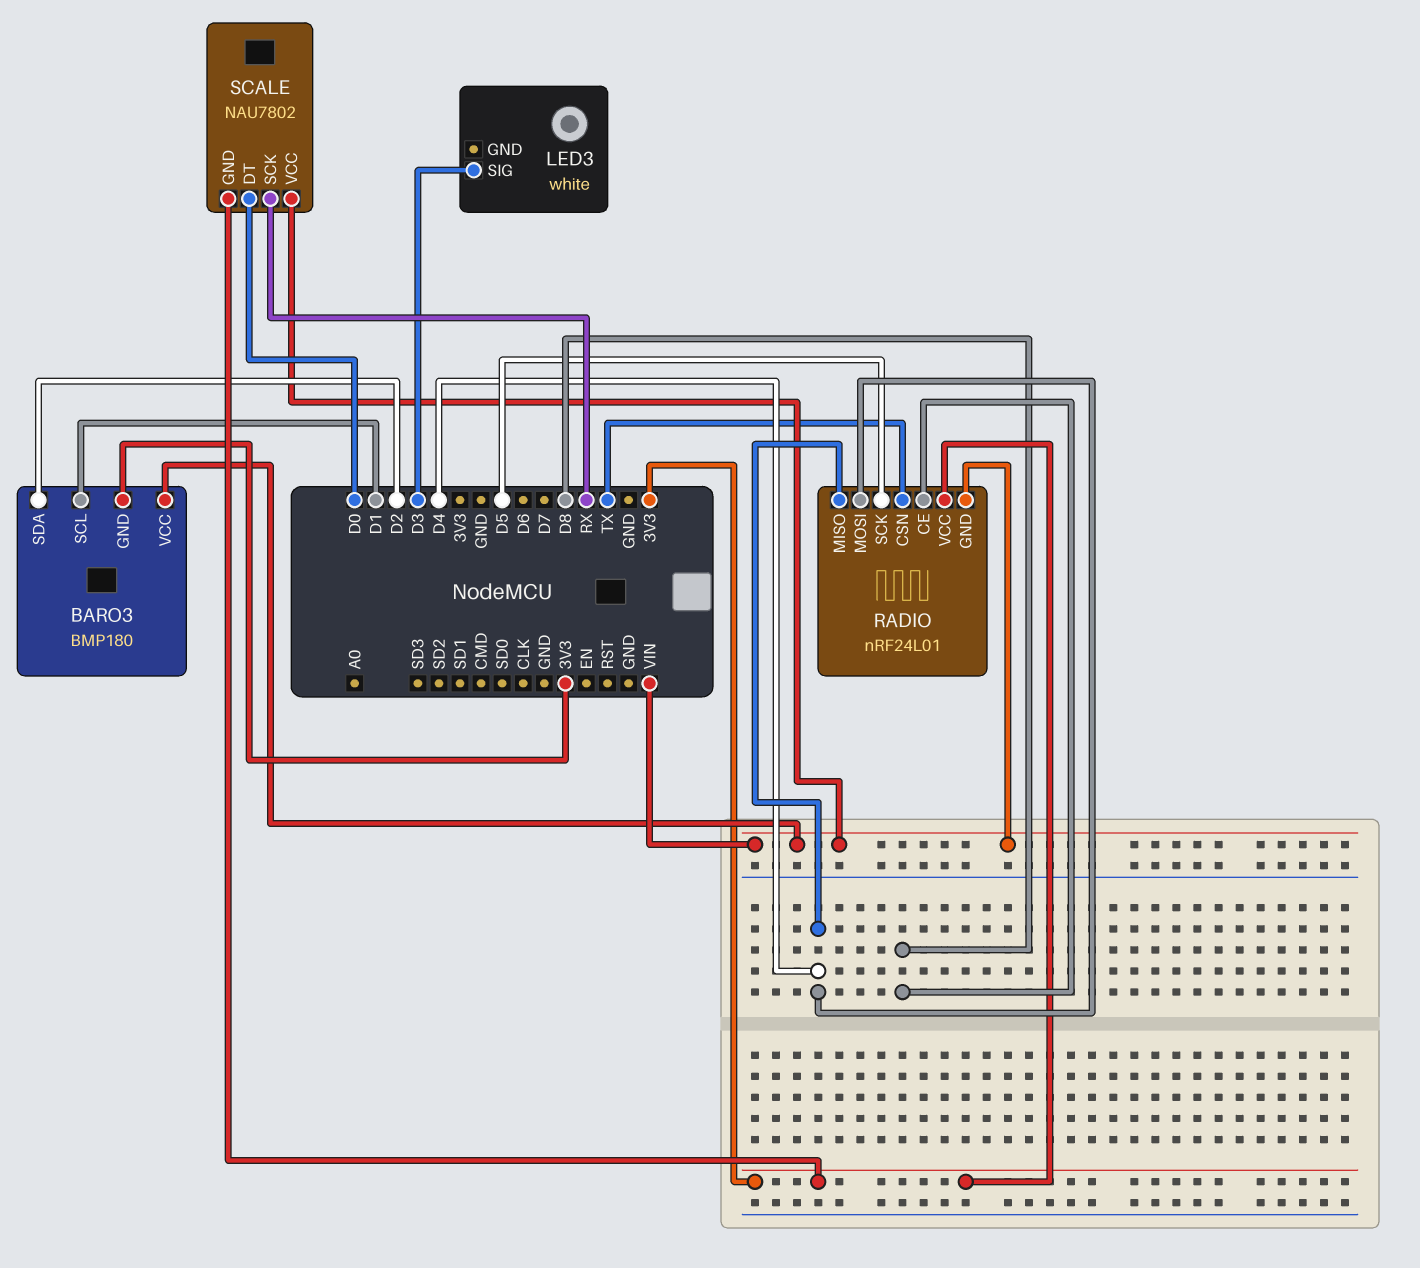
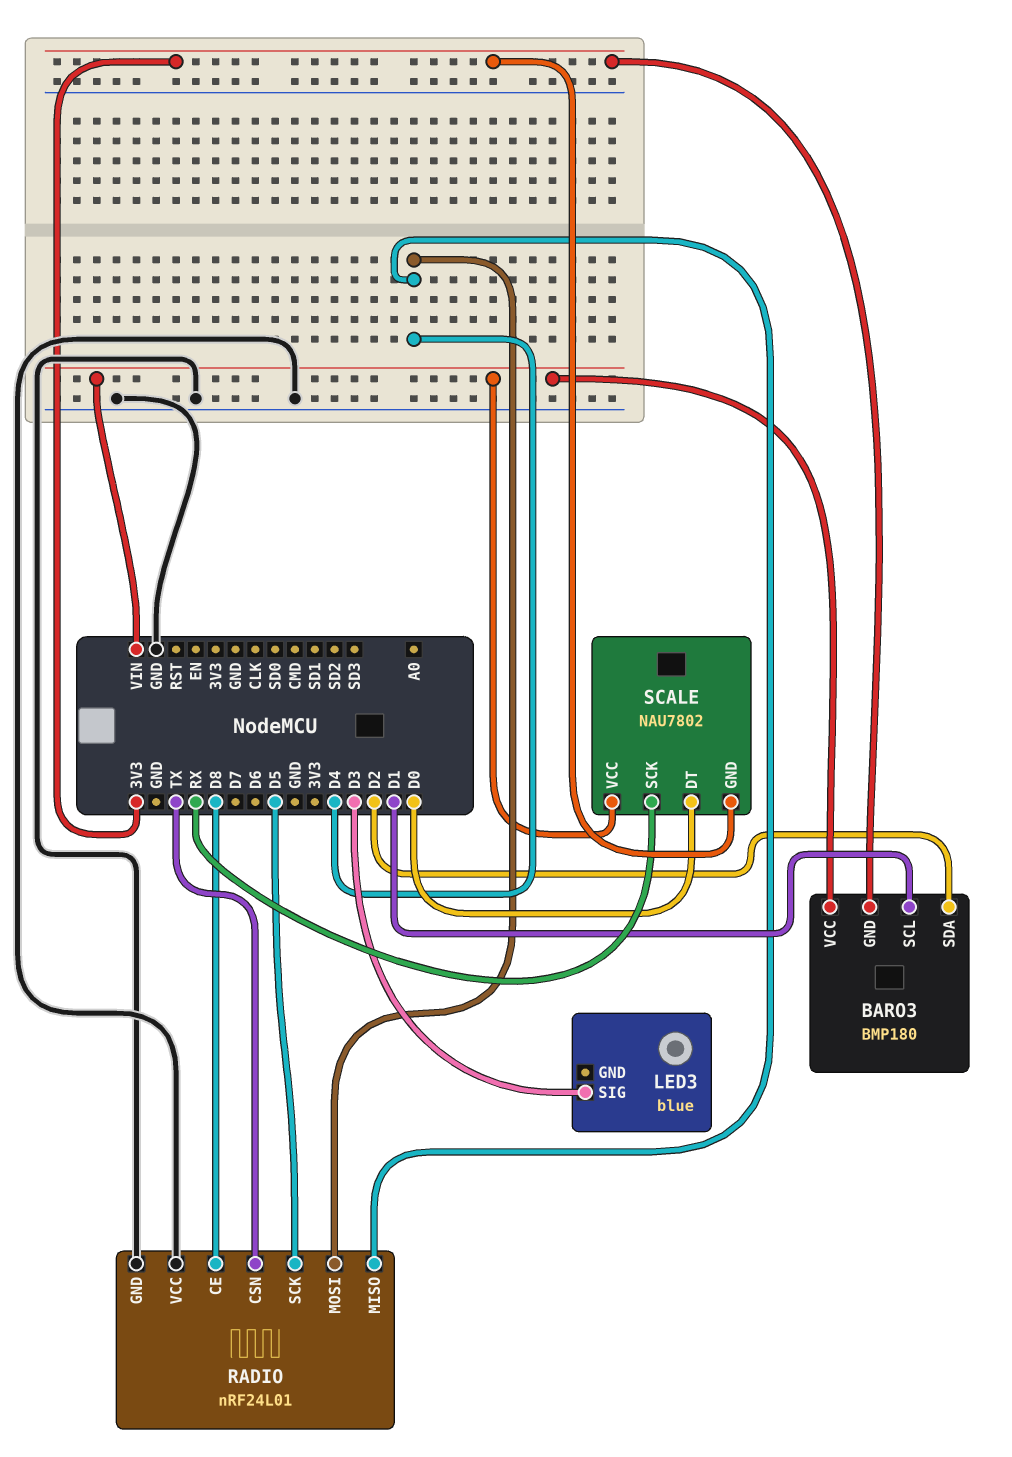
LED3: white -> blue
RADIO pin GND: VIN -> GND
RADIO pin VCC: 3V3 -> GND

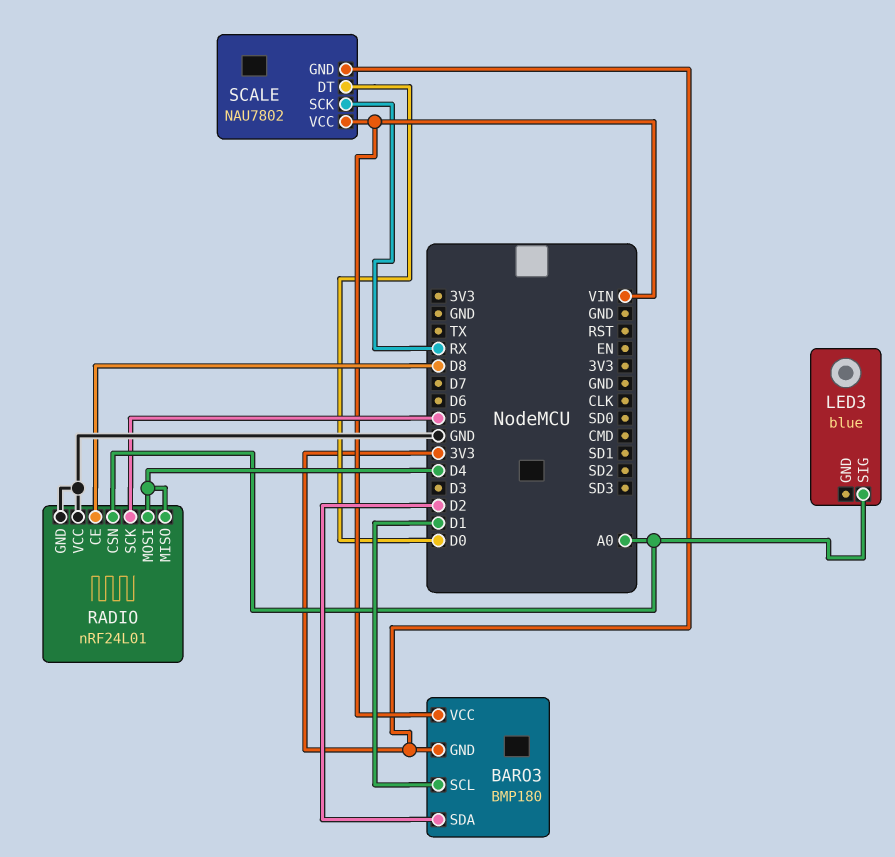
LED3 pin SIG: D3 -> A0
RADIO pin CSN: TX -> A0

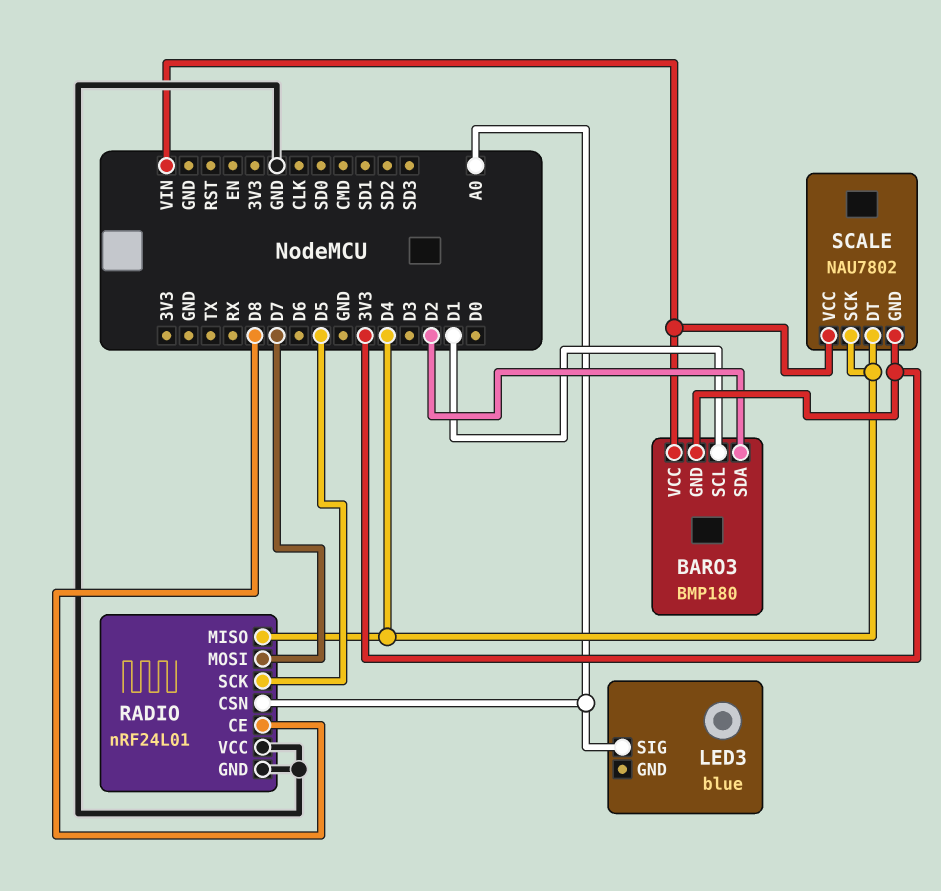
RADIO pin MOSI: D4 -> D7
SCALE pin DT: D0 -> D4
SCALE pin SCK: RX -> D4

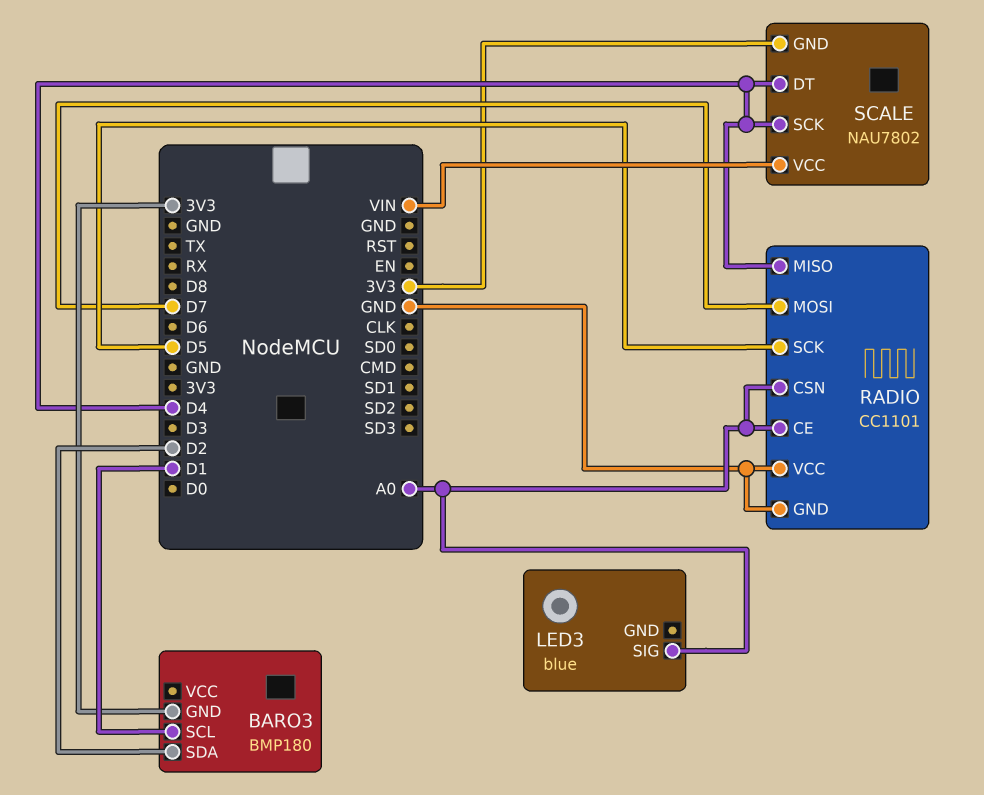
BARO3 pin VCC: VIN -> none
RADIO: nRF24L01 -> CC1101
RADIO pin CE: D8 -> A0

